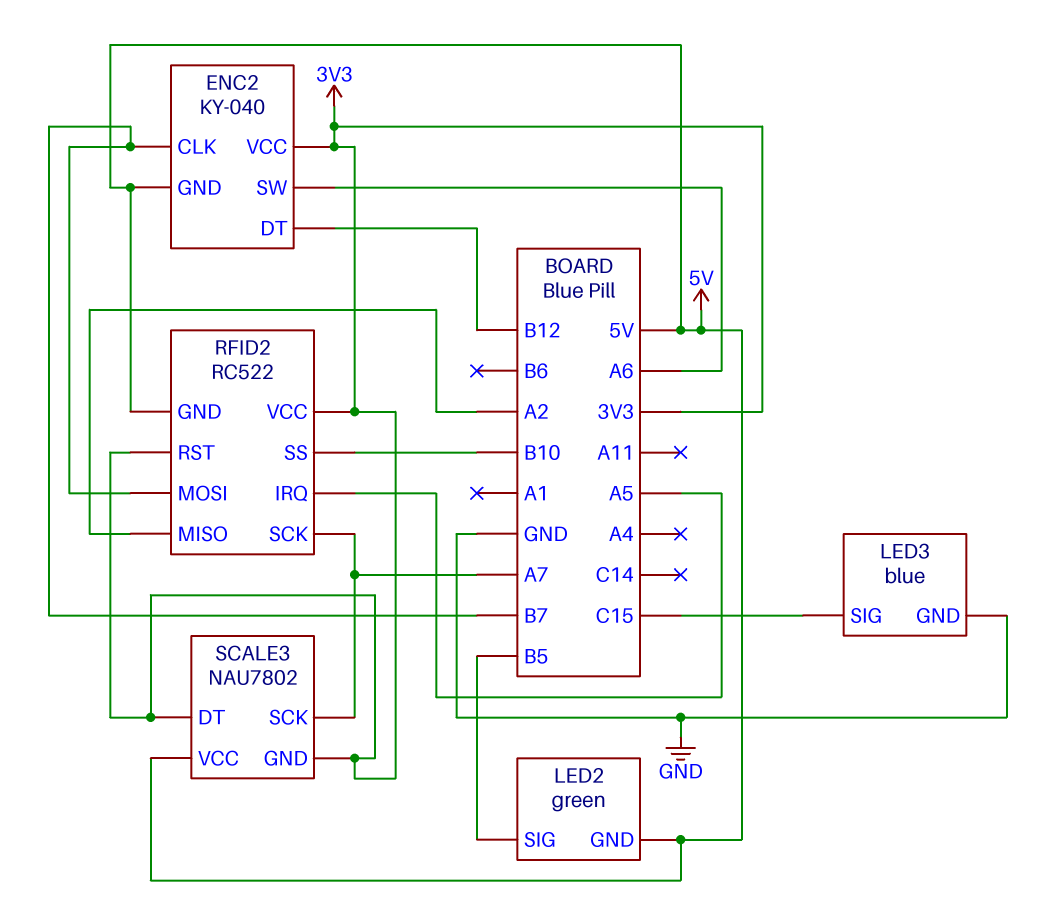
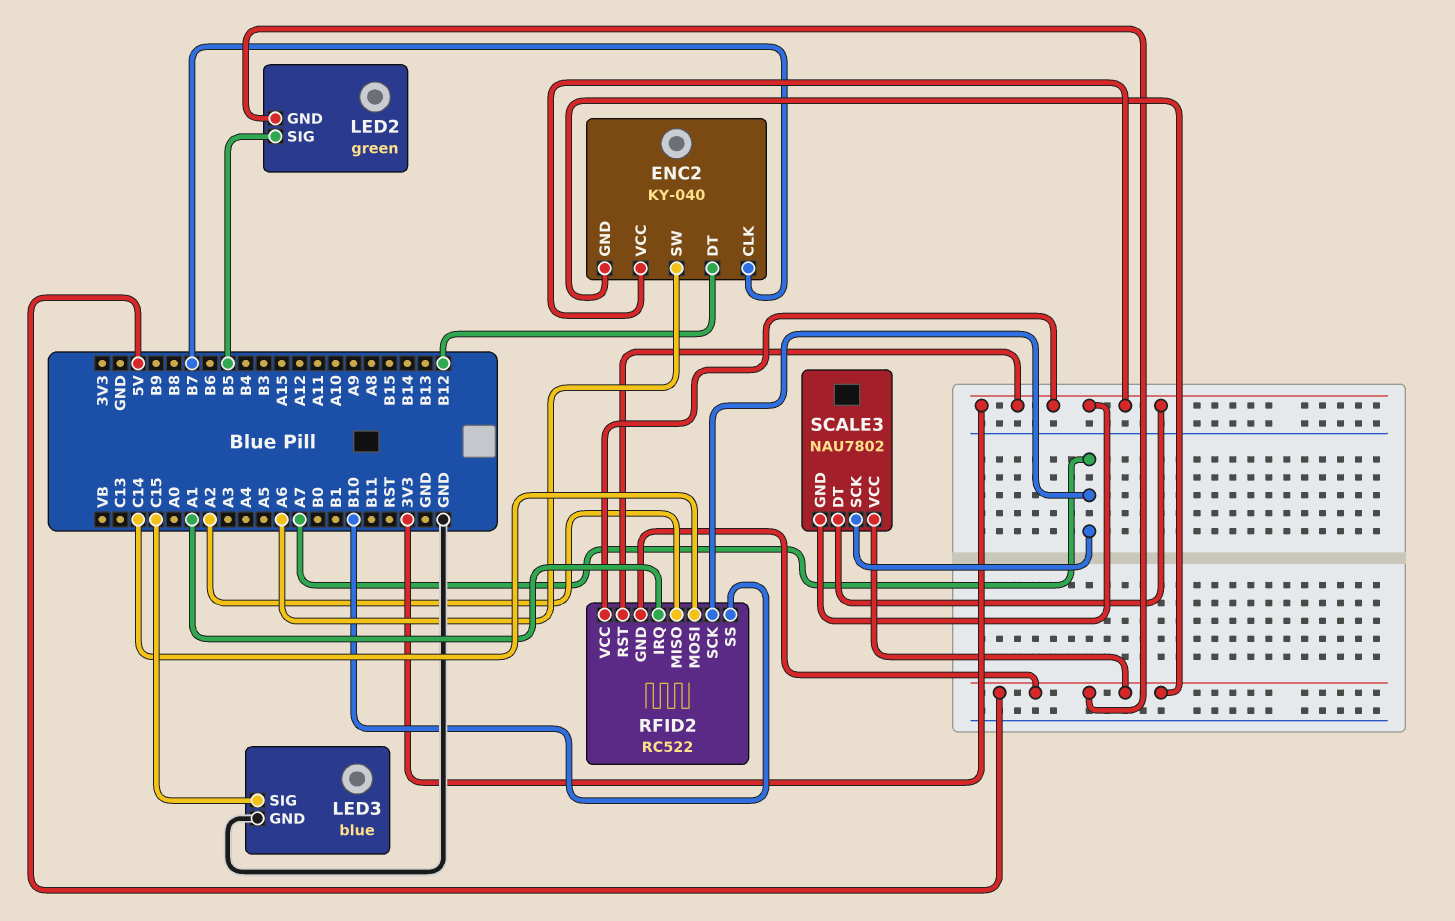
RFID2 pin IRQ: A5 -> A1
RFID2 pin MOSI: B7 -> C14

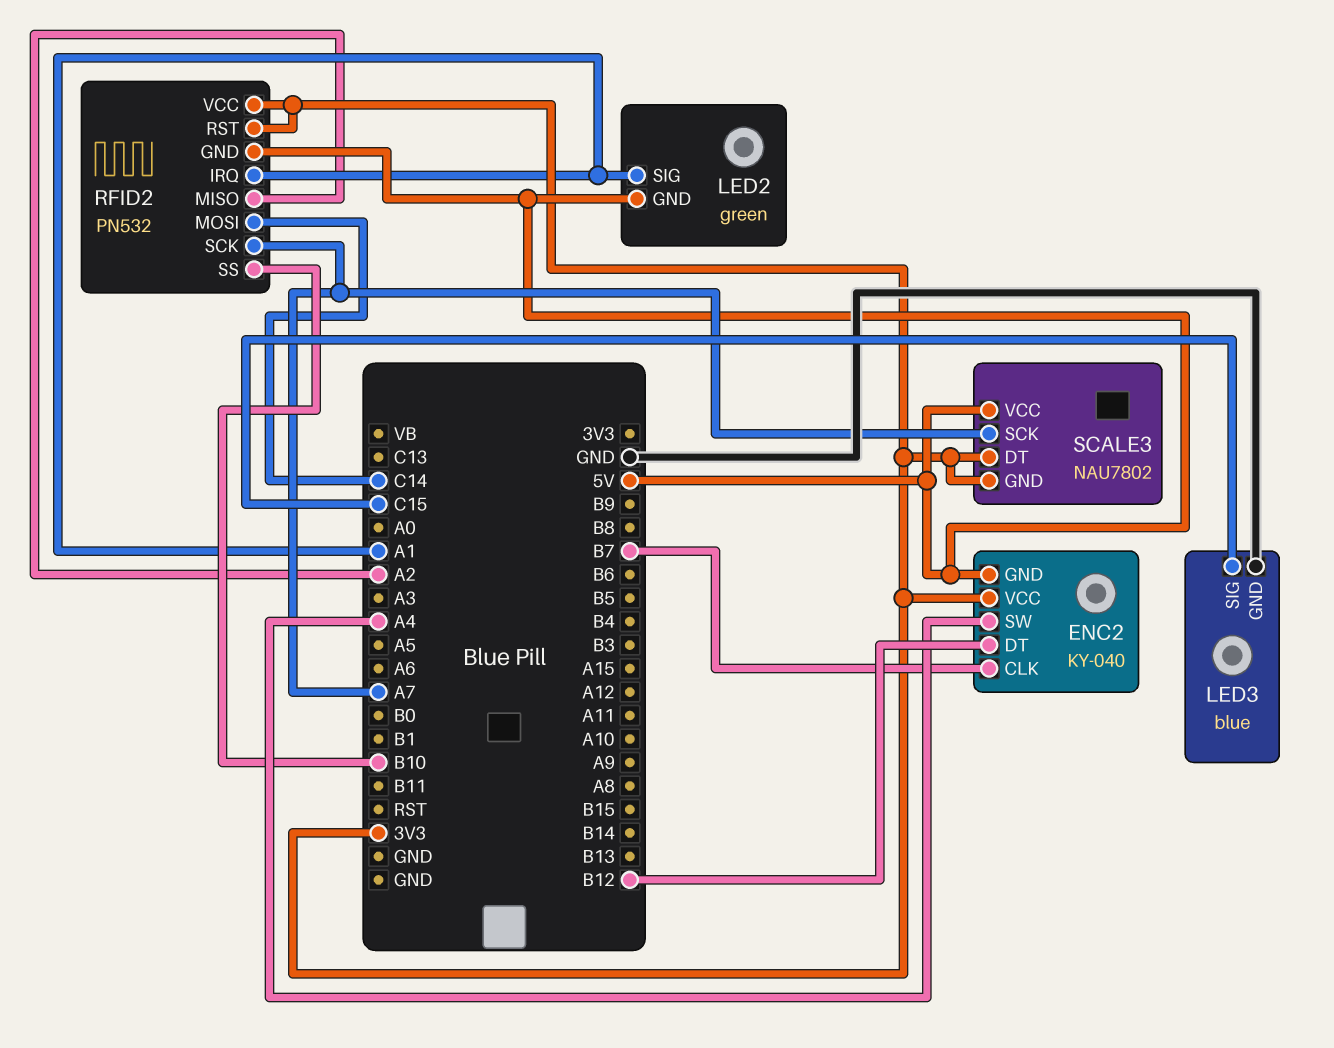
ENC2 pin SW: A6 -> A4
LED2 pin SIG: B5 -> A1
RFID2: RC522 -> PN532

